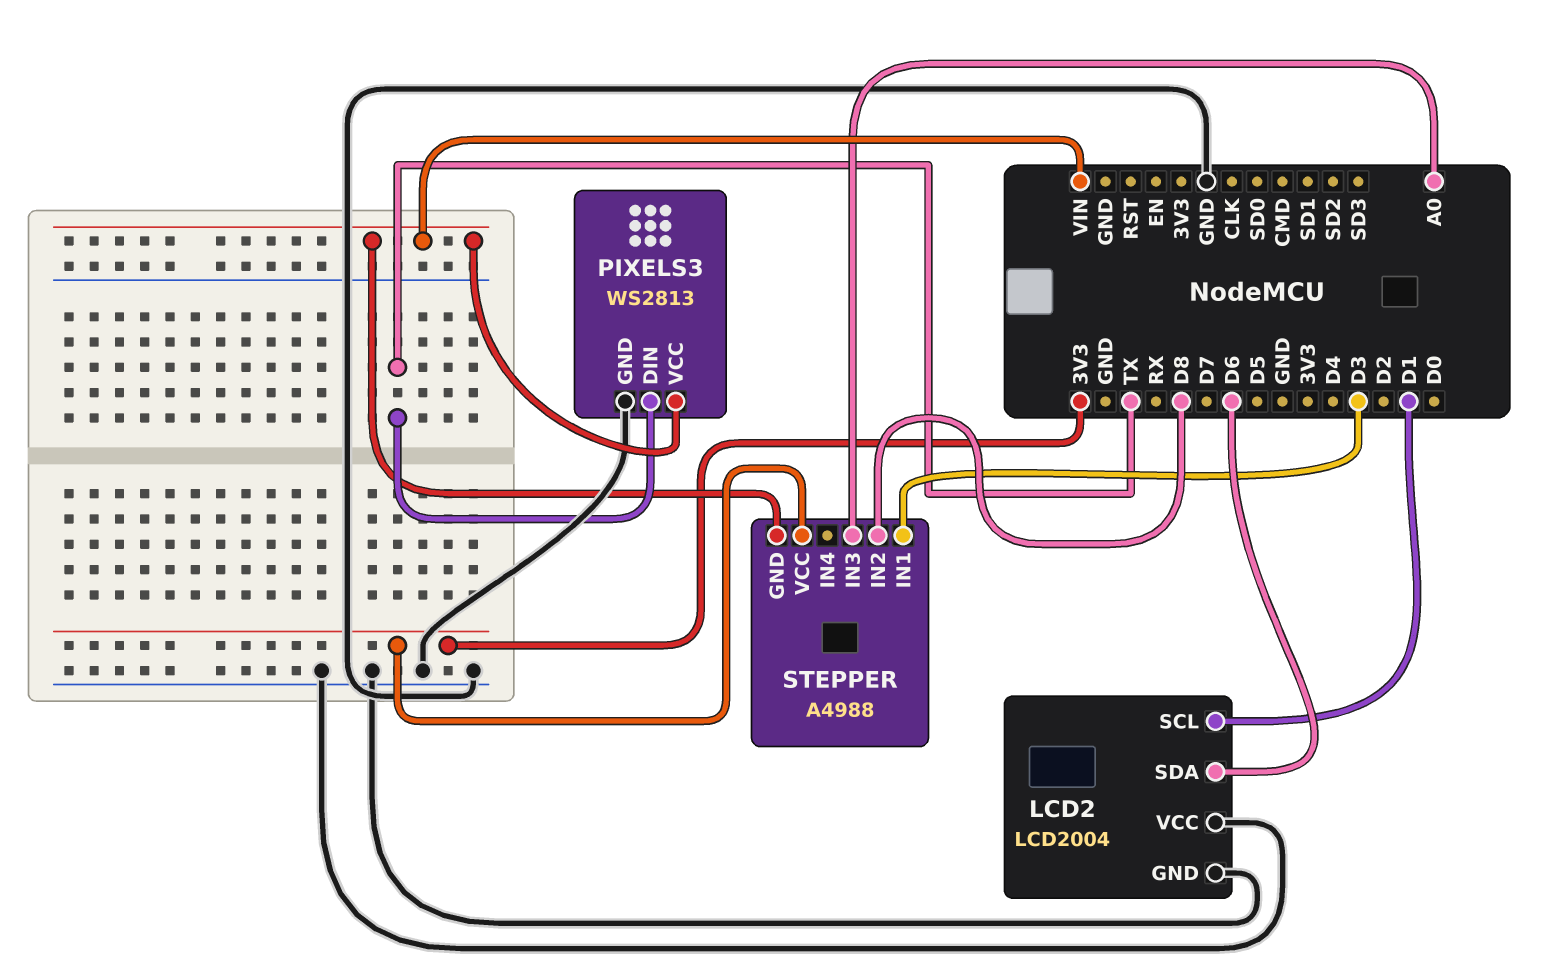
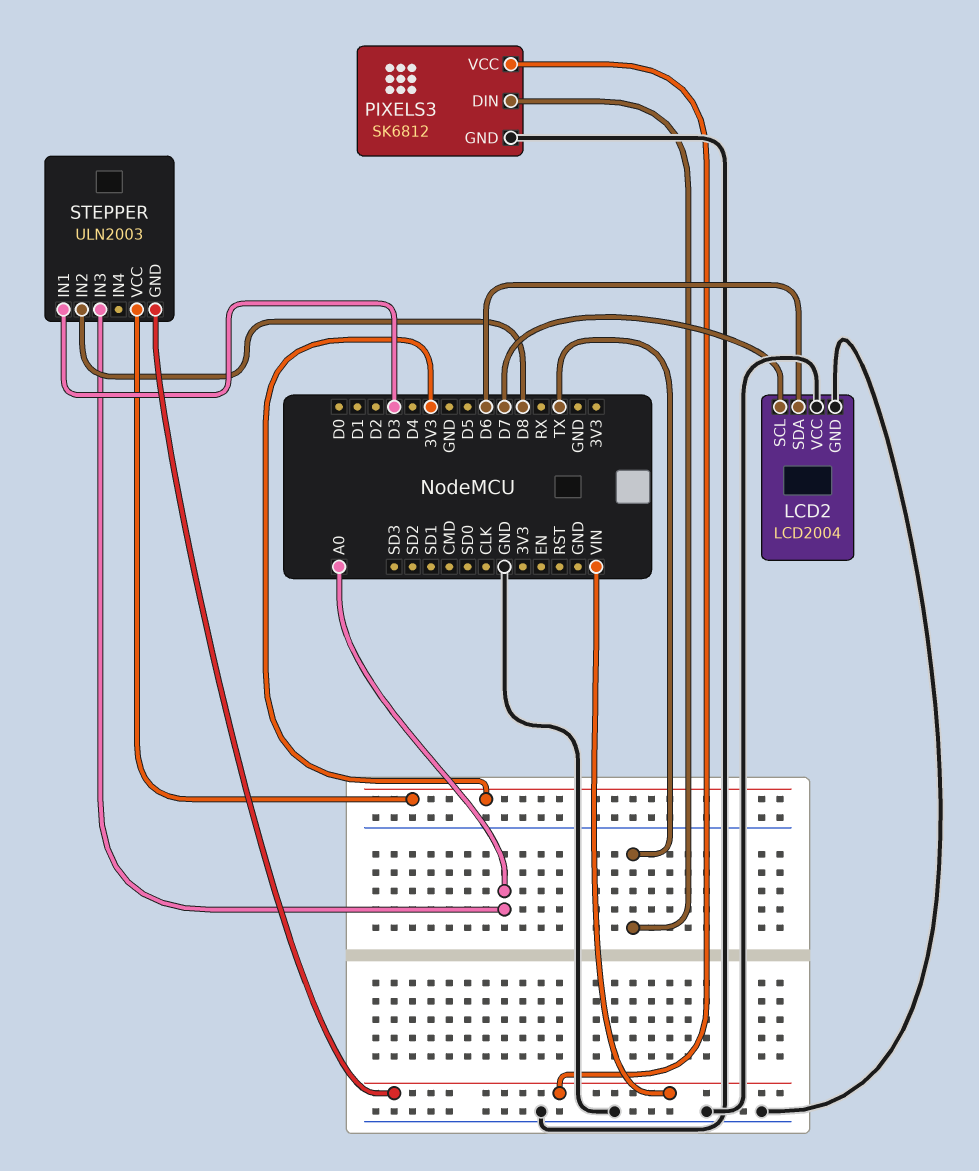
LCD2 pin SCL: D1 -> D7
PIXELS3: WS2813 -> SK6812
STEPPER: A4988 -> ULN2003

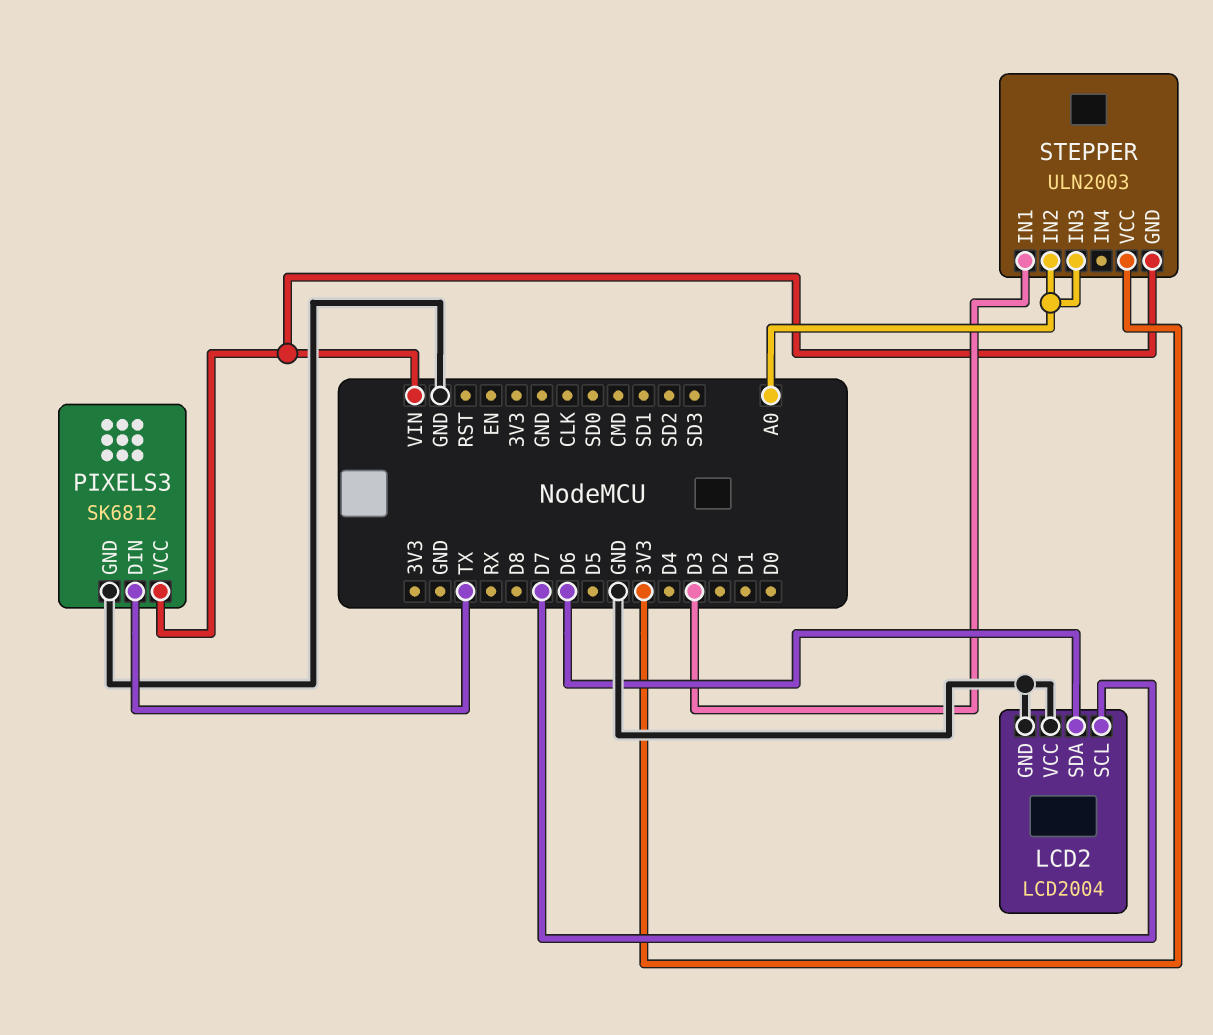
STEPPER pin IN2: D8 -> A0

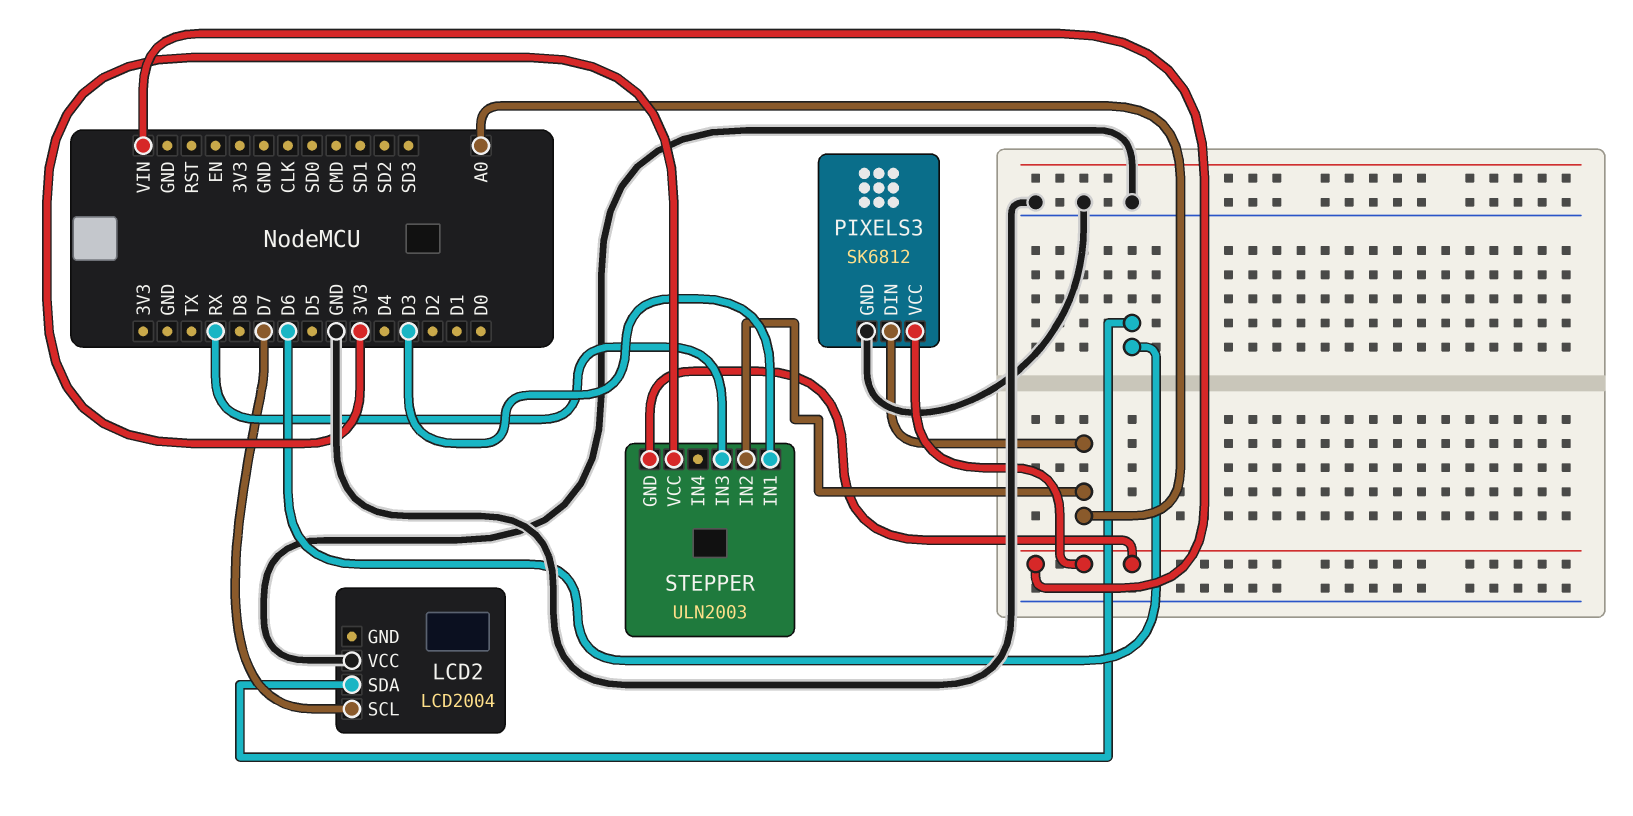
LCD2 pin GND: GND -> none
PIXELS3 pin DIN: TX -> A0
STEPPER pin IN3: A0 -> RX

